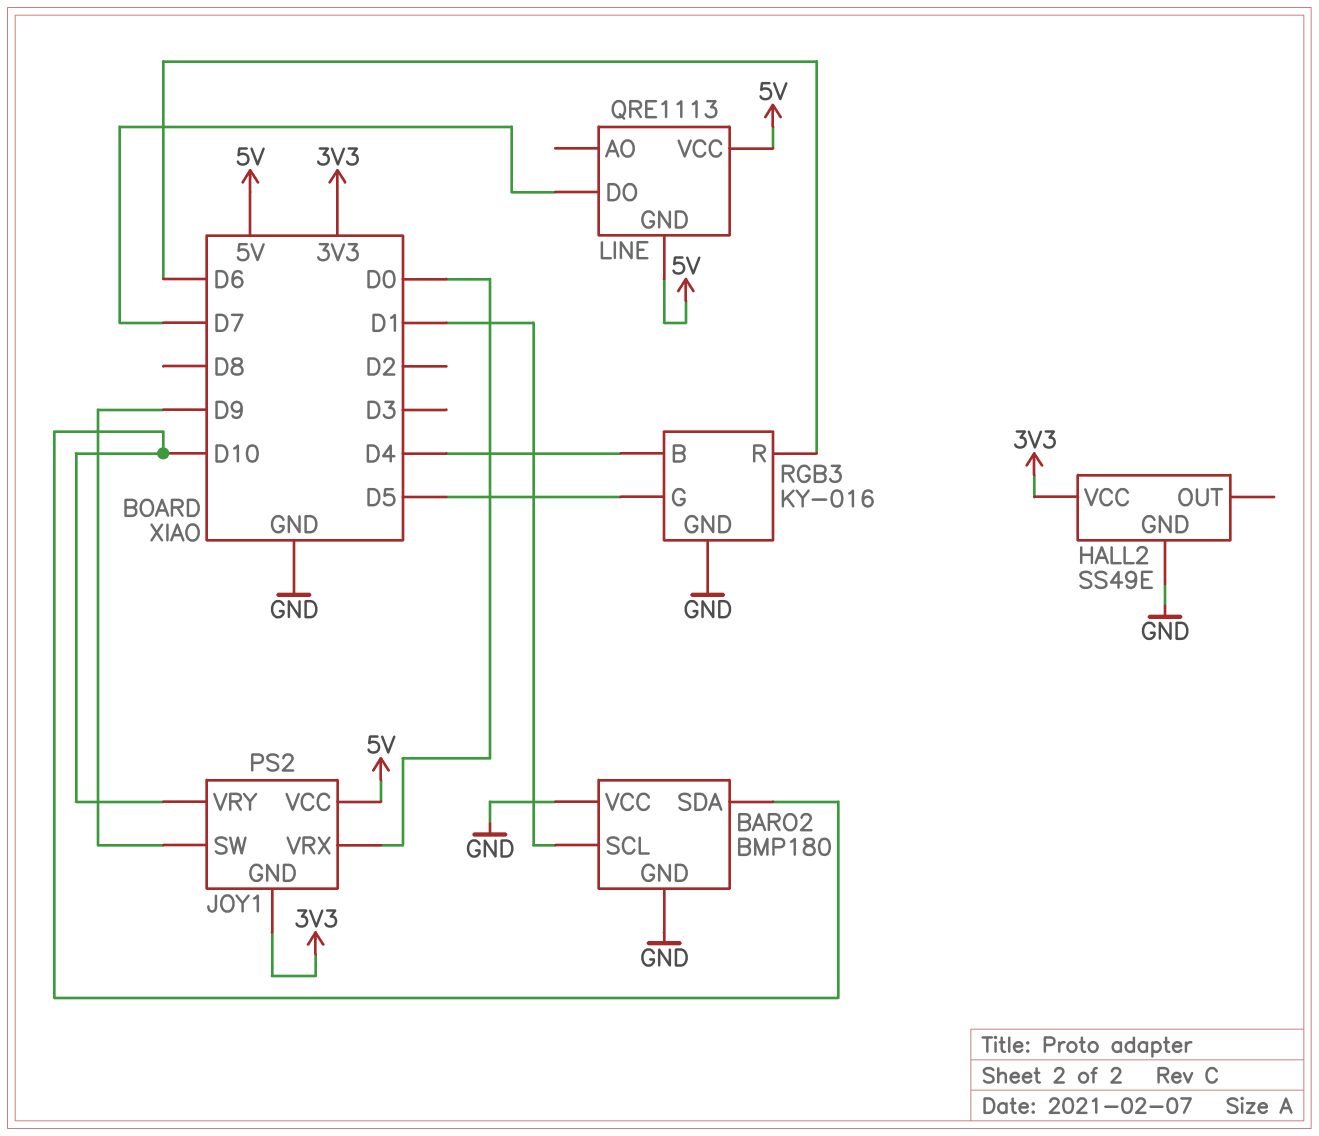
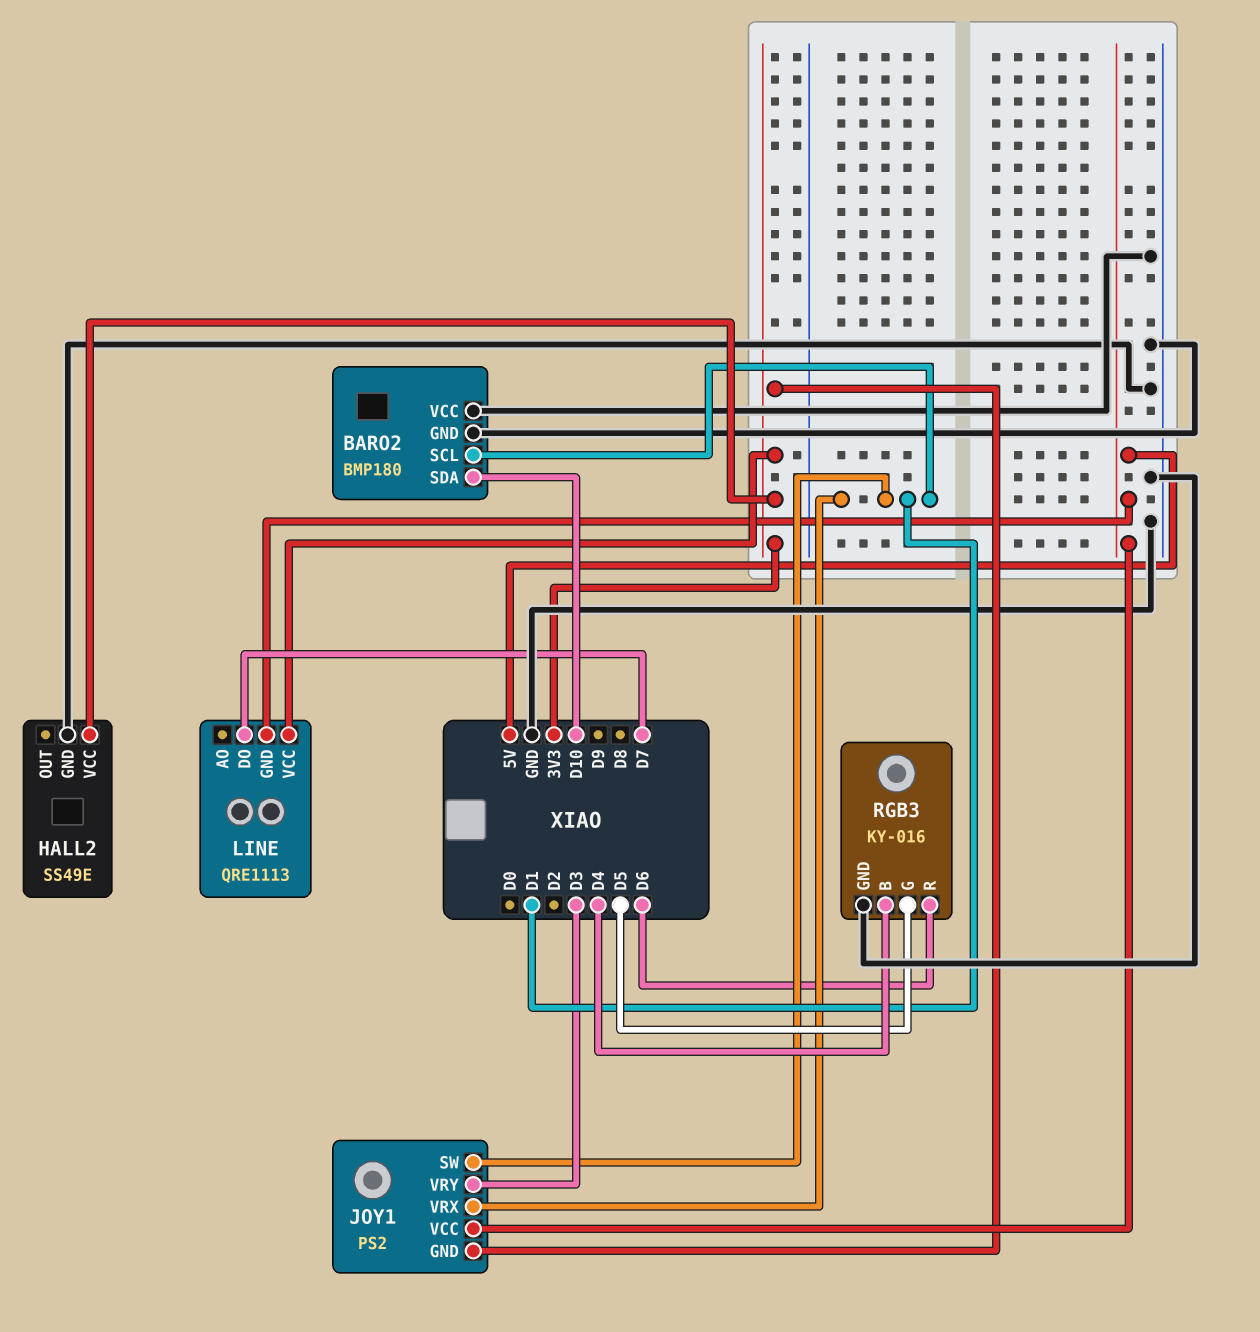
JOY1 pin SW: D9 -> D1
JOY1 pin VRX: D0 -> D1
JOY1 pin VRY: D10 -> D3
LINE pin VCC: 5V -> 3V3

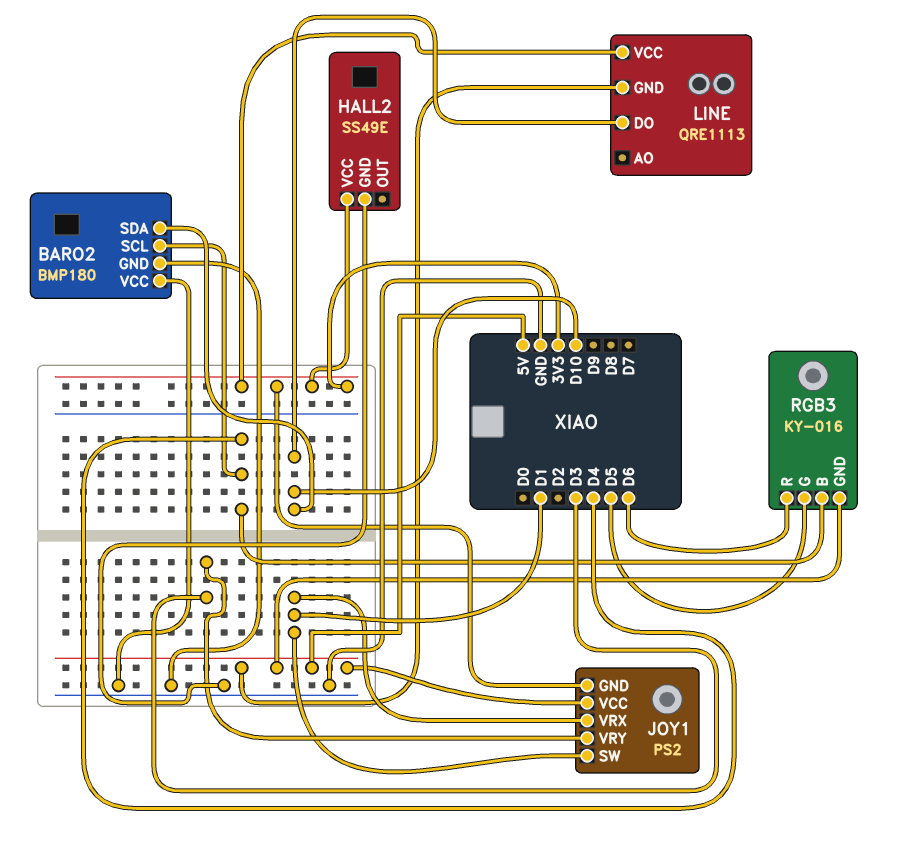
BARO2 pin SCL: D1 -> D4
LINE pin DO: D7 -> D10
RGB3 pin GND: GND -> 5V

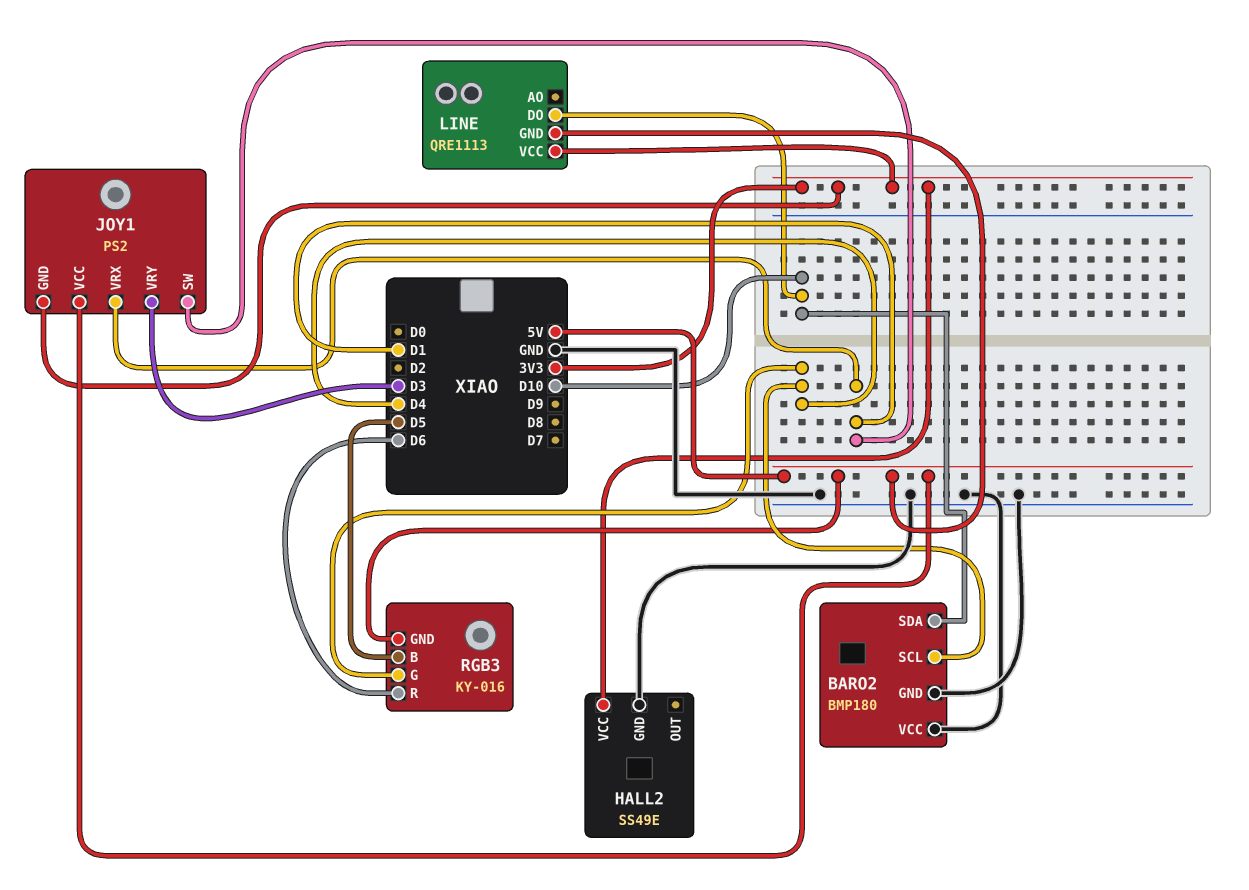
RGB3 pin B: D4 -> D5
RGB3 pin G: D5 -> D4

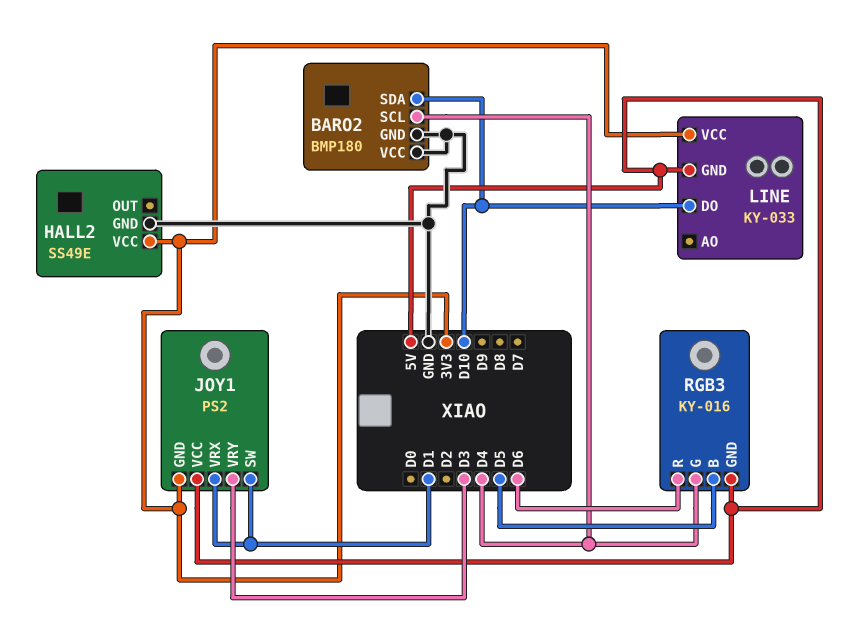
LINE: QRE1113 -> KY-033

